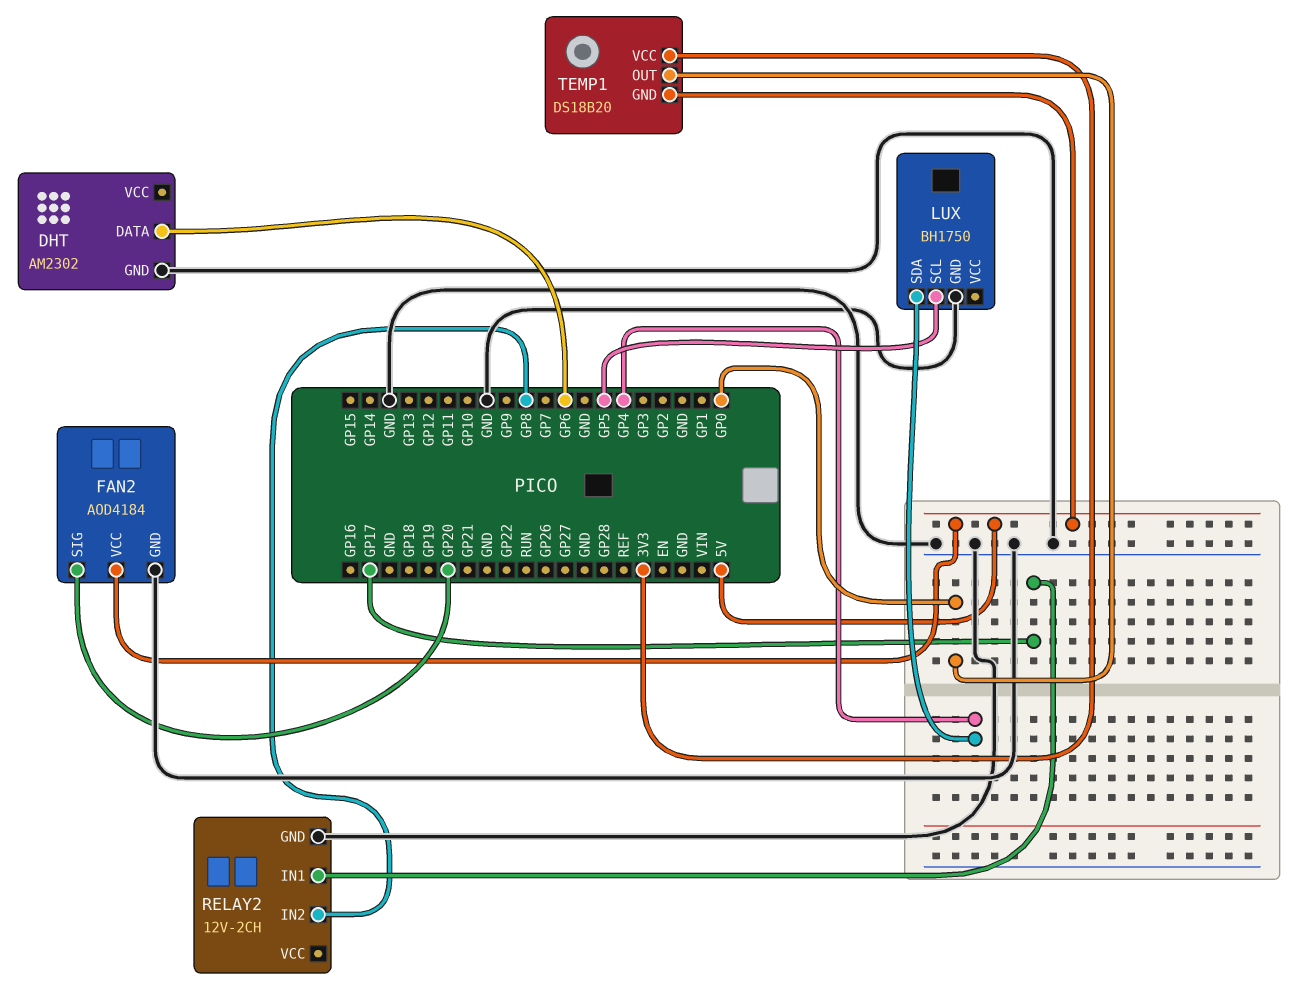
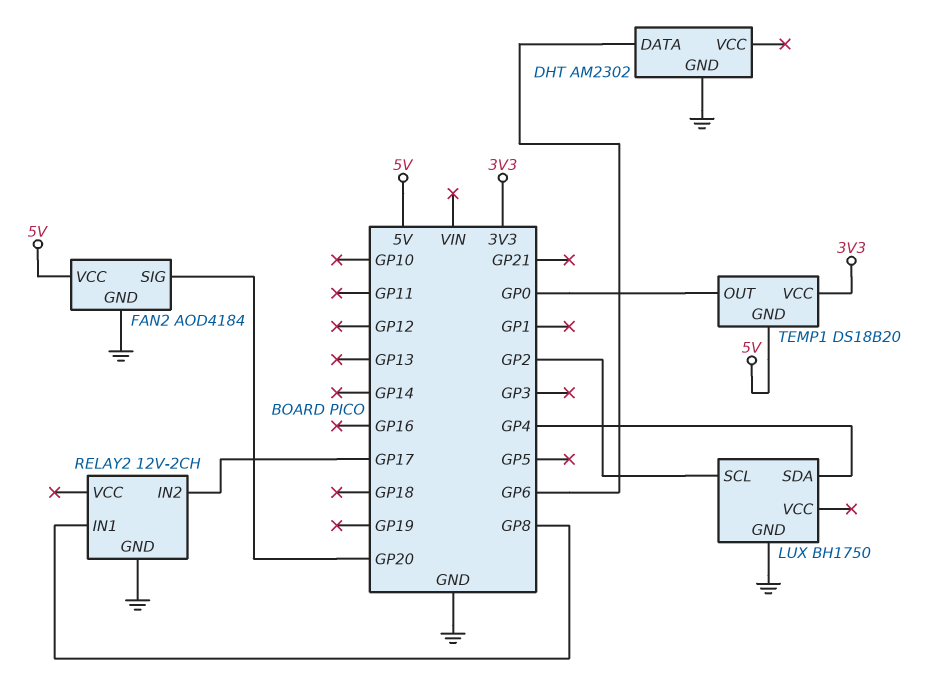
LUX pin SCL: GP5 -> GP2
RELAY2 pin IN1: GP17 -> GP8
RELAY2 pin IN2: GP8 -> GP17

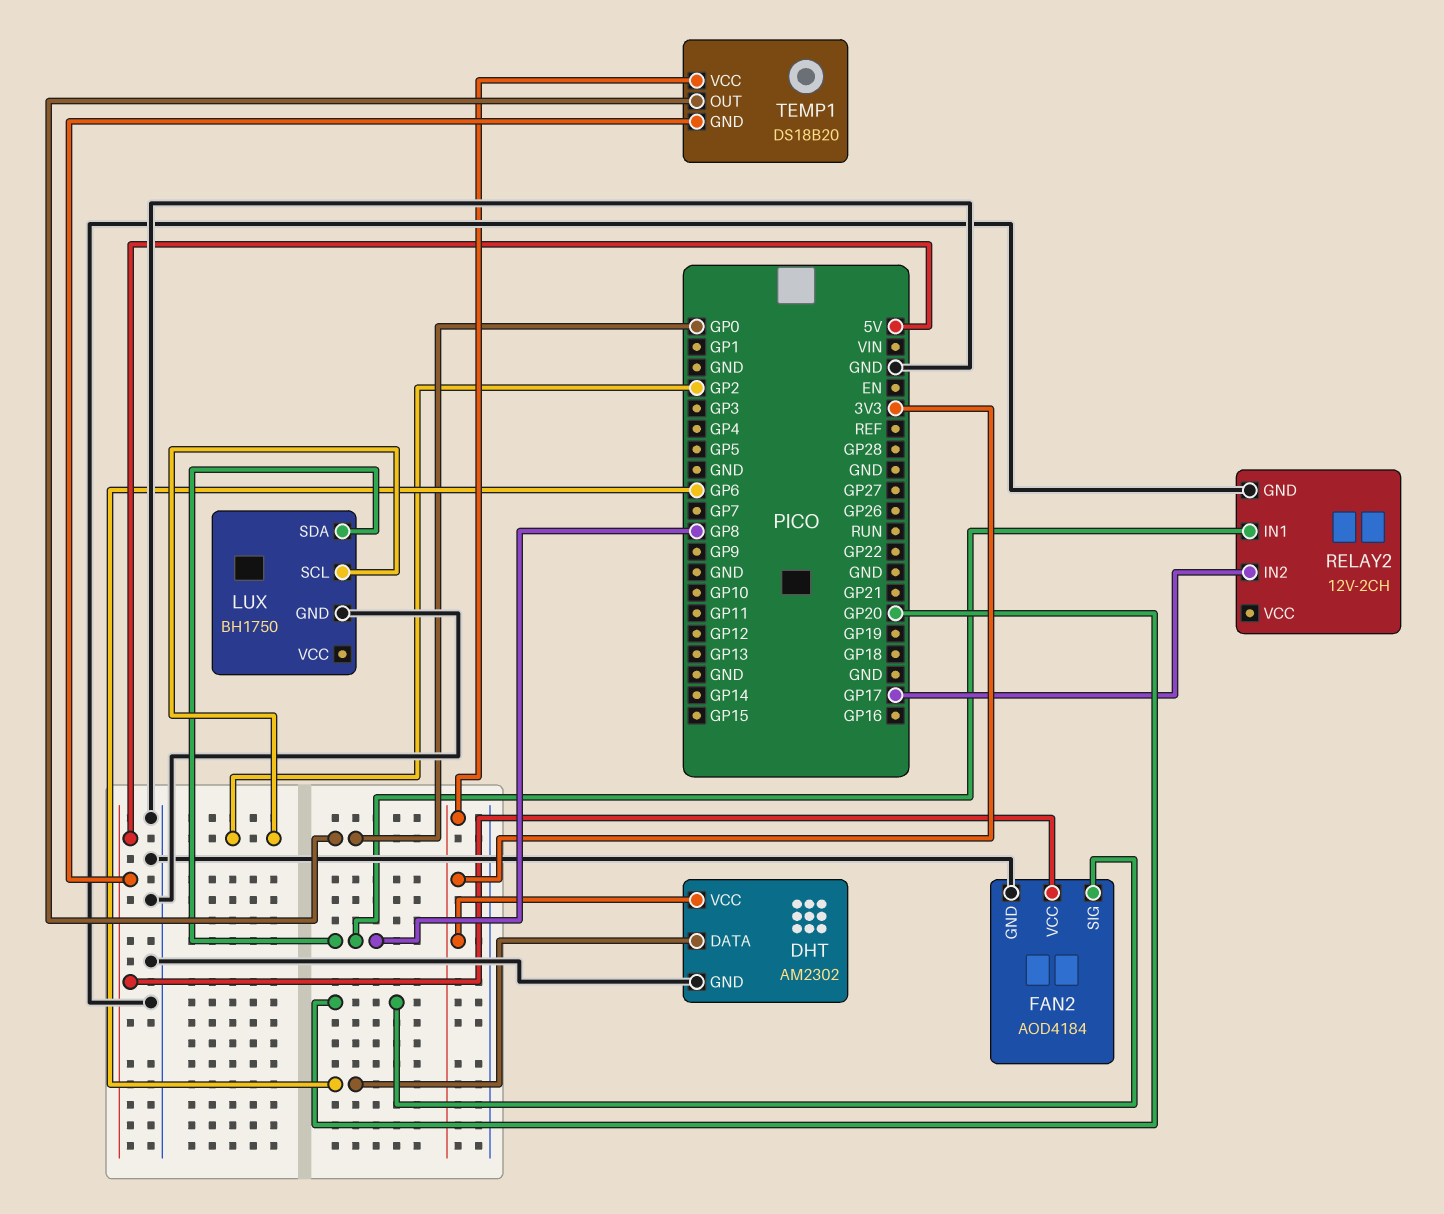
DHT pin VCC: none -> 3V3
LUX pin SDA: GP4 -> GP8

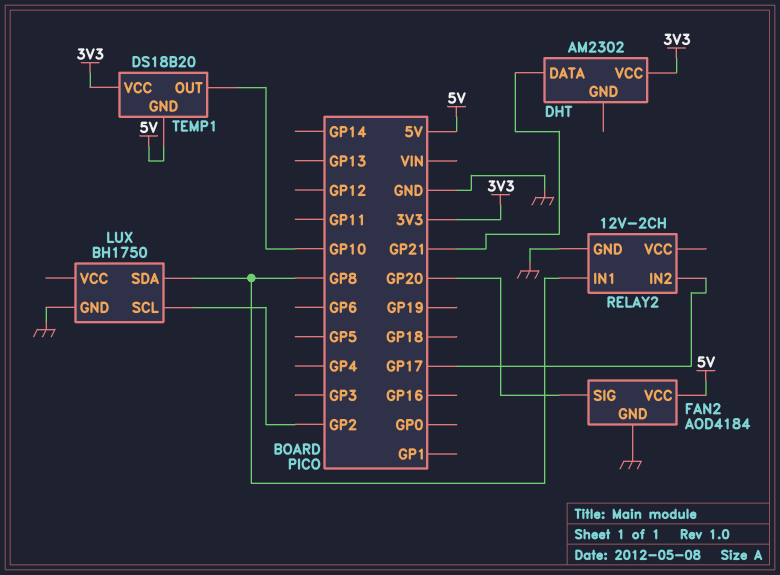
DHT pin DATA: GP6 -> GP21
DHT pin GND: GND -> none
TEMP1 pin OUT: GP0 -> GP10

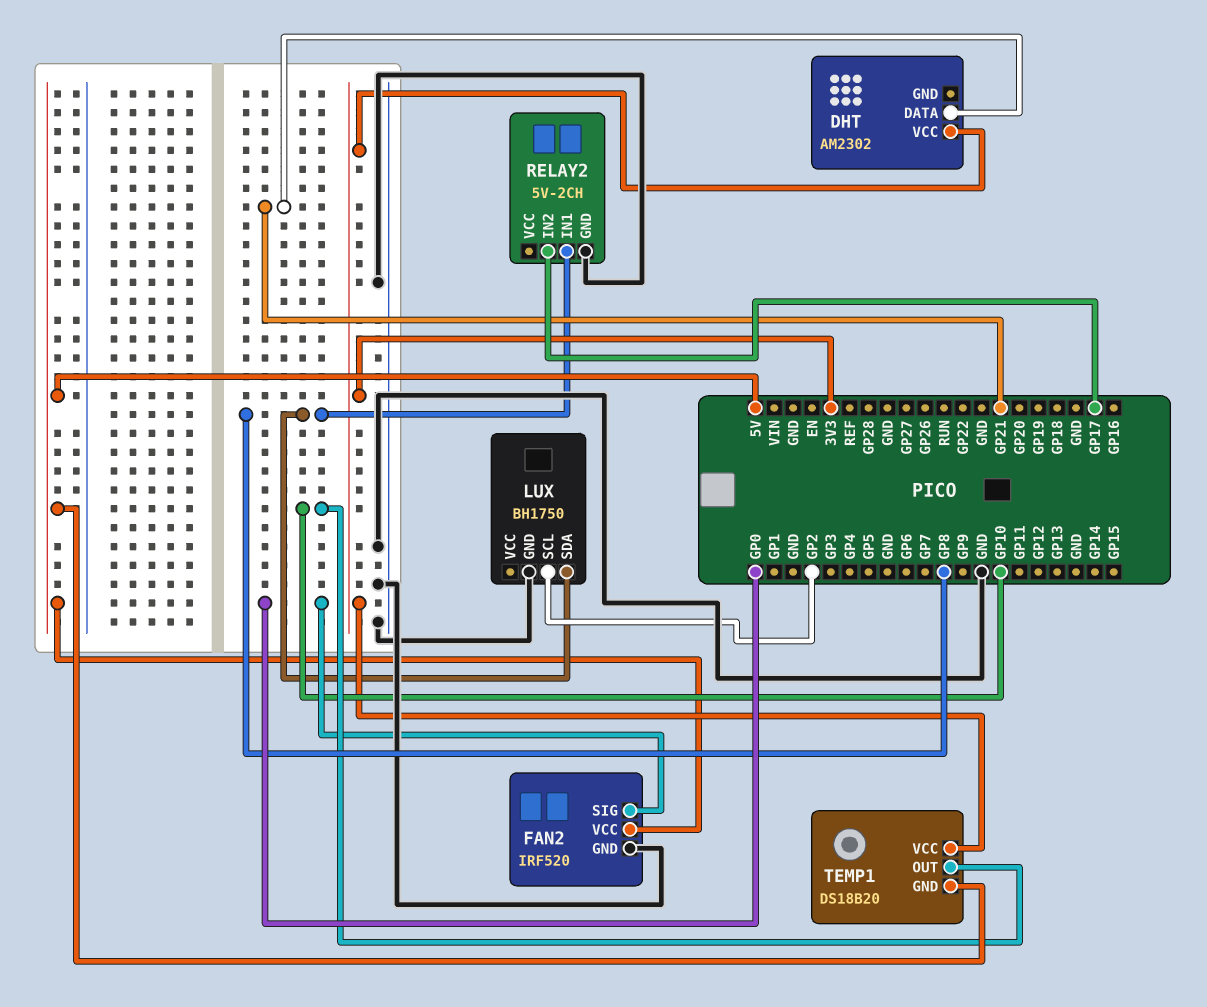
FAN2: AOD4184 -> IRF520
FAN2 pin SIG: GP20 -> GP0
RELAY2: 12V-2CH -> 5V-2CH

